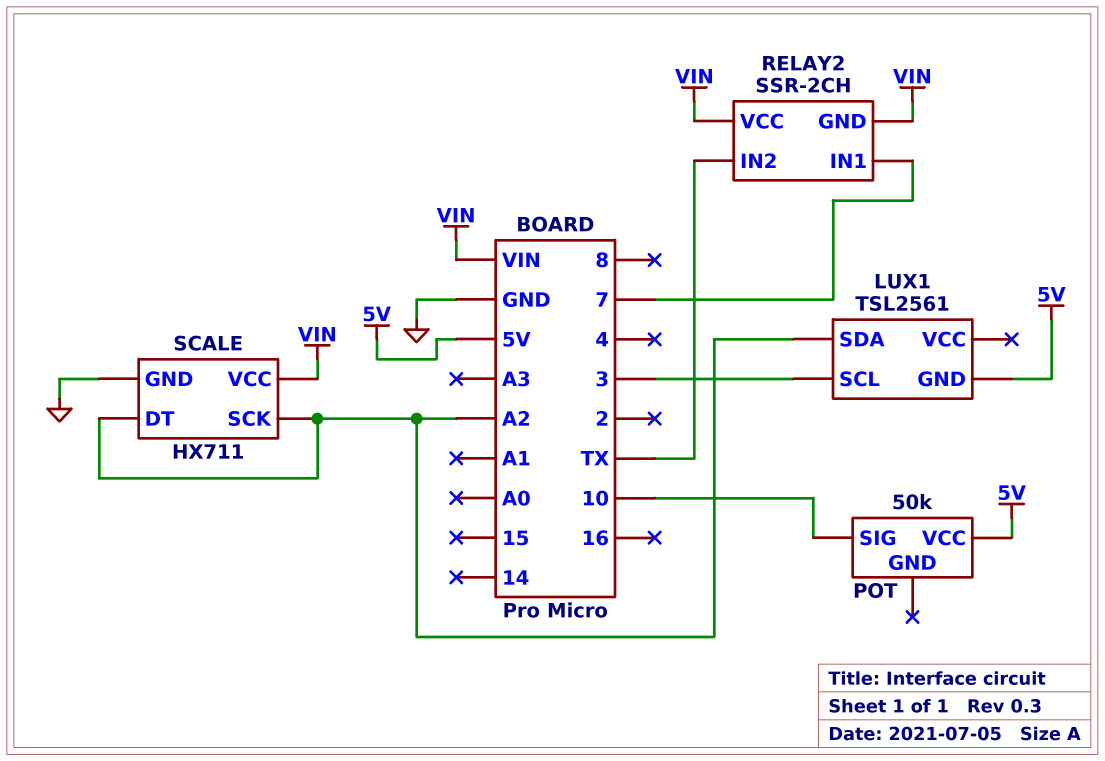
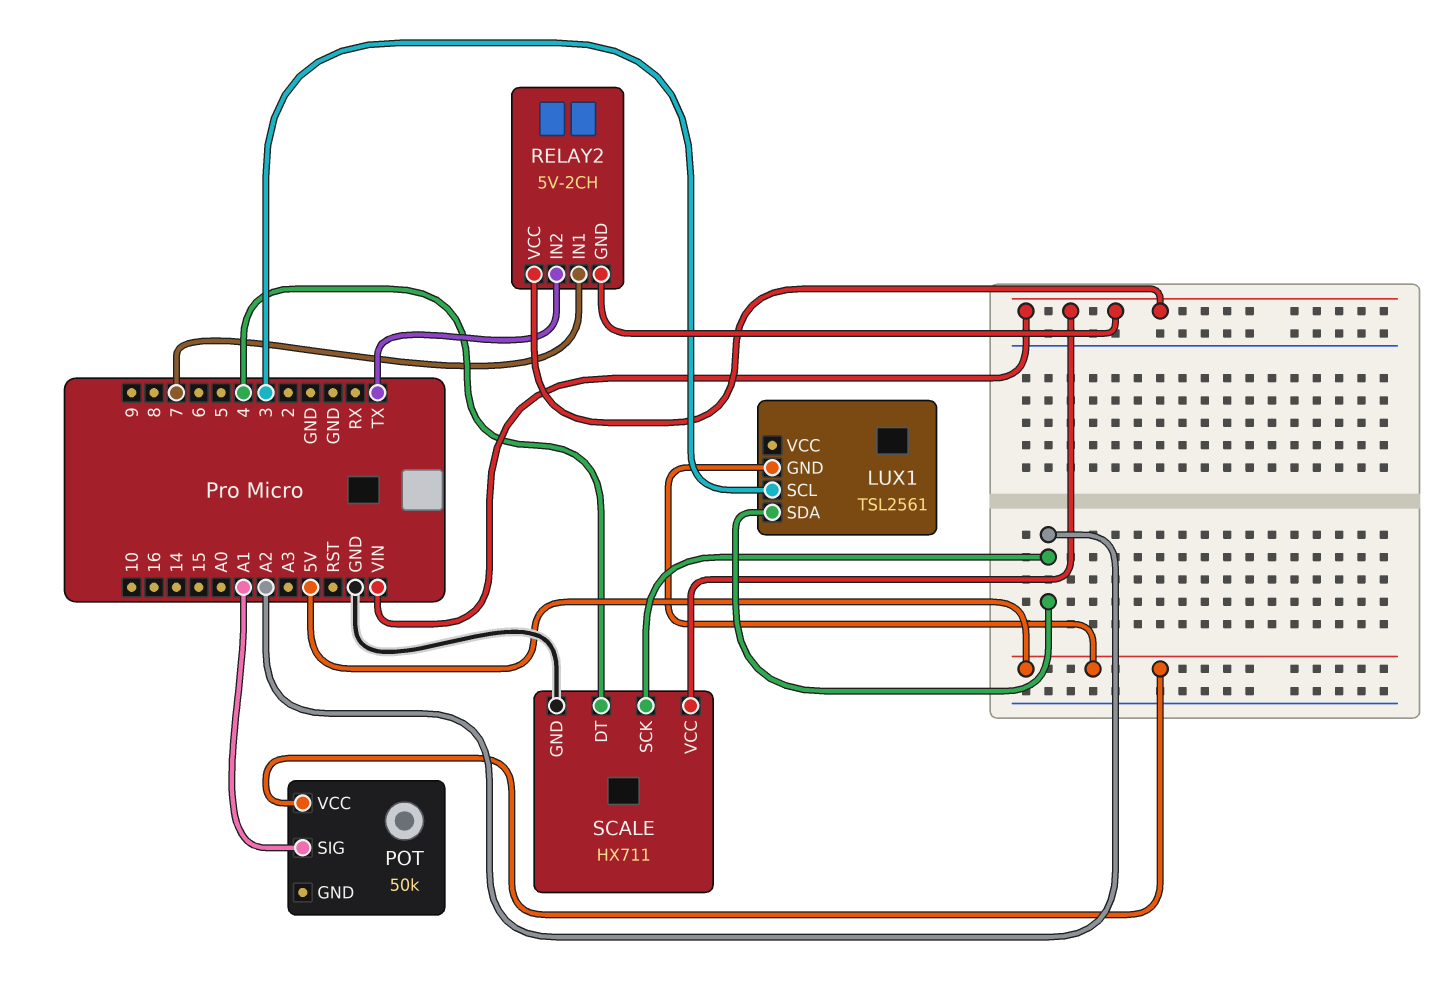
POT pin SIG: 10 -> A1
RELAY2: SSR-2CH -> 5V-2CH
SCALE pin DT: A2 -> 4

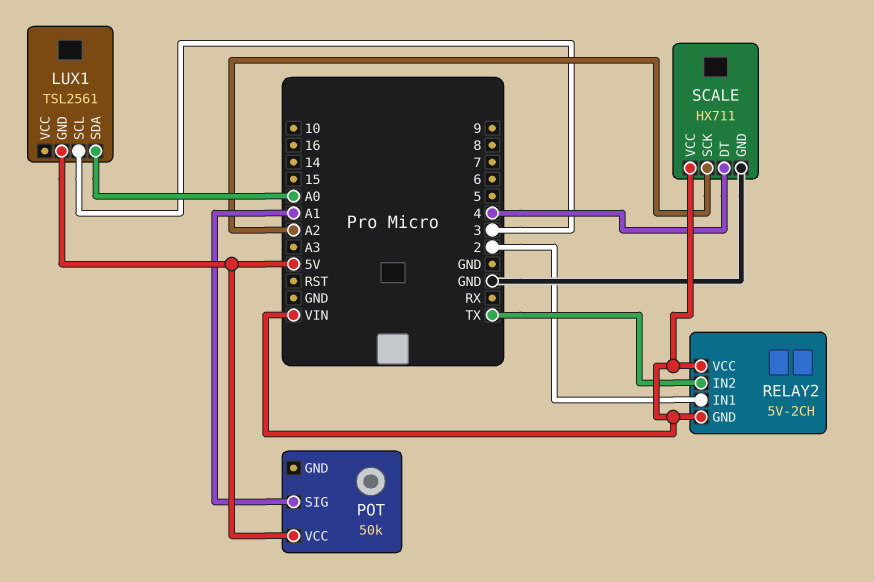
LUX1 pin SDA: A2 -> A0
RELAY2 pin IN1: 7 -> 2

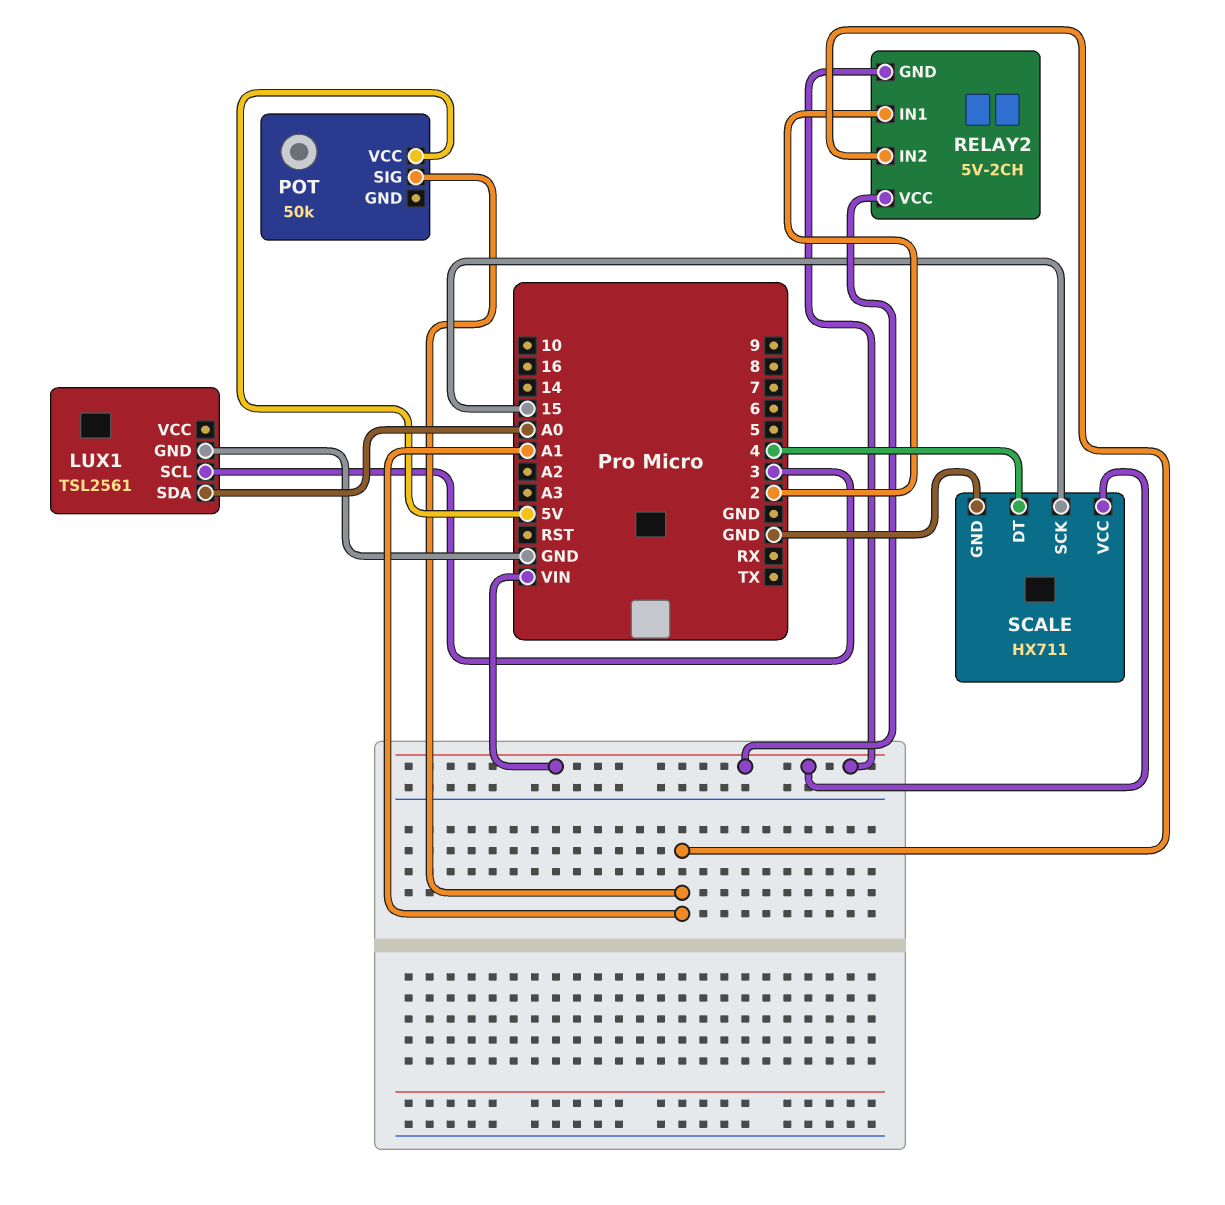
LUX1 pin GND: 5V -> GND
RELAY2 pin IN2: TX -> A1
SCALE pin SCK: A2 -> 15

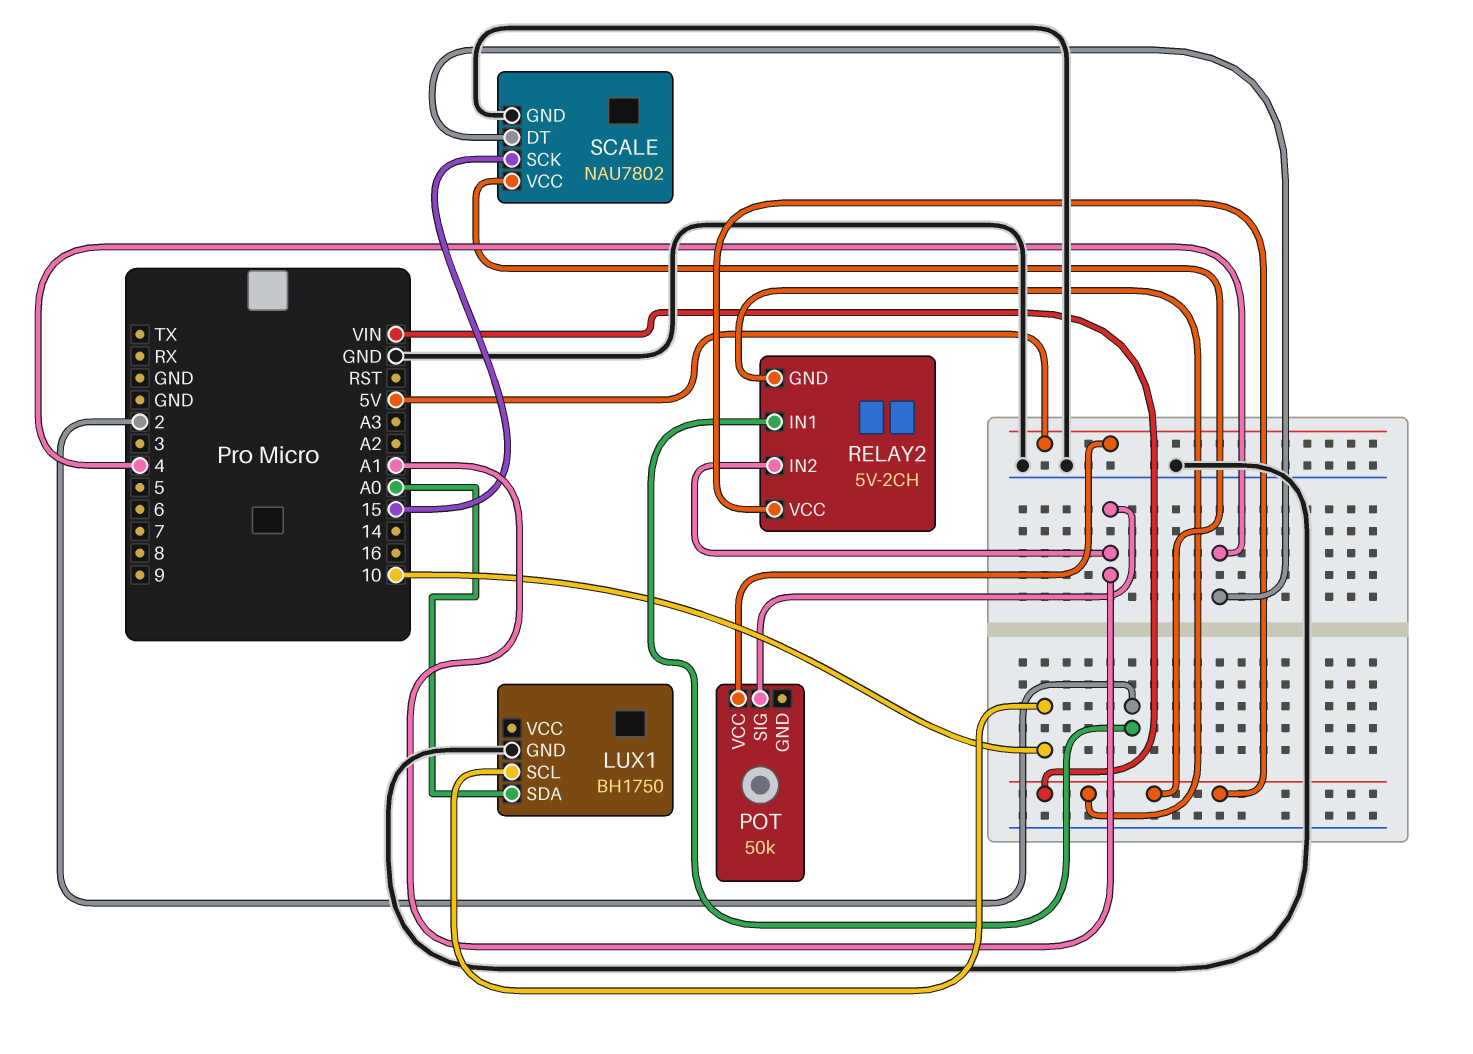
LUX1: TSL2561 -> BH1750
LUX1 pin SCL: 3 -> 10
SCALE: HX711 -> NAU7802

